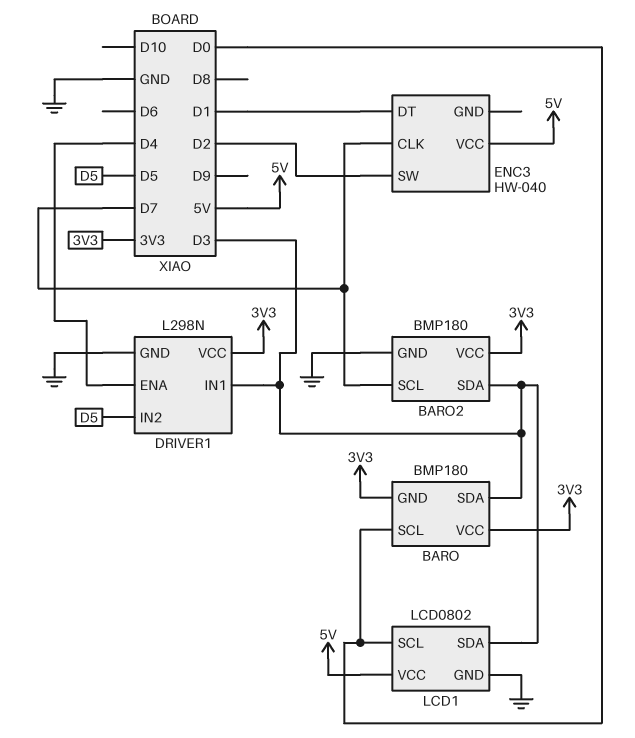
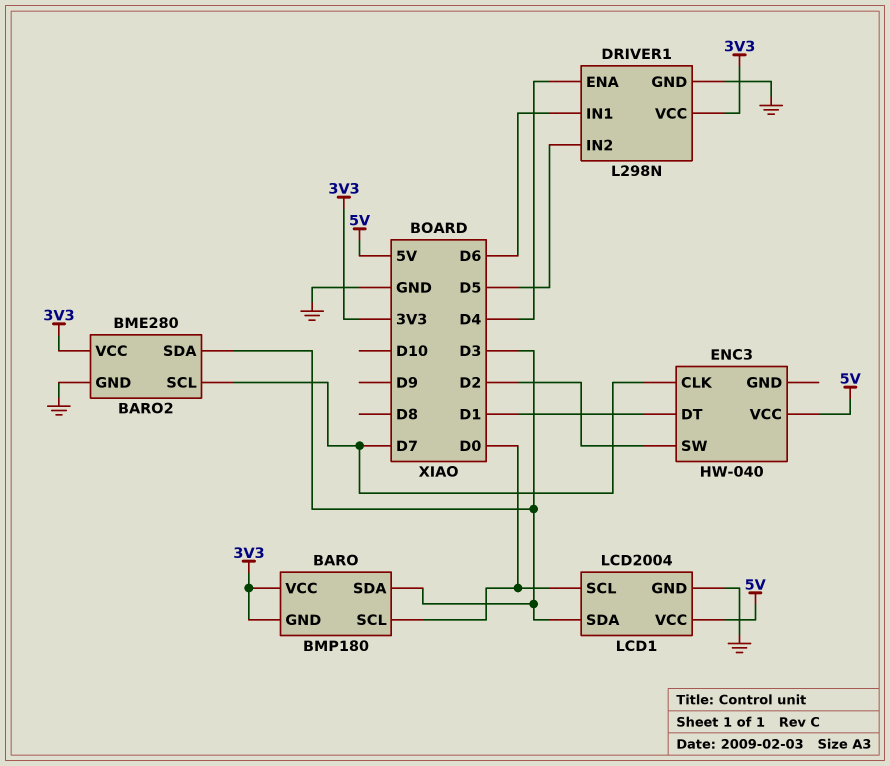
BARO2: BMP180 -> BME280
DRIVER1 pin IN1: D3 -> D6
LCD1: LCD0802 -> LCD2004

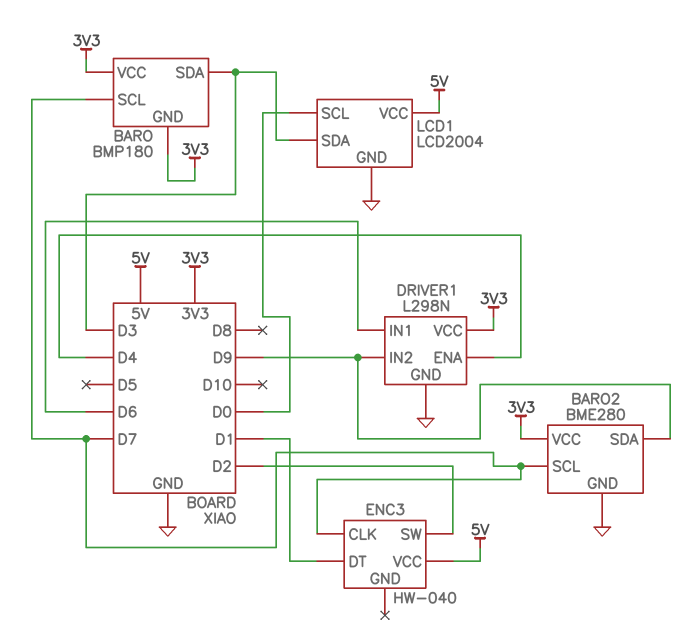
BARO pin SCL: D0 -> D7
BARO2 pin SDA: D3 -> D9
DRIVER1 pin IN2: D5 -> D9

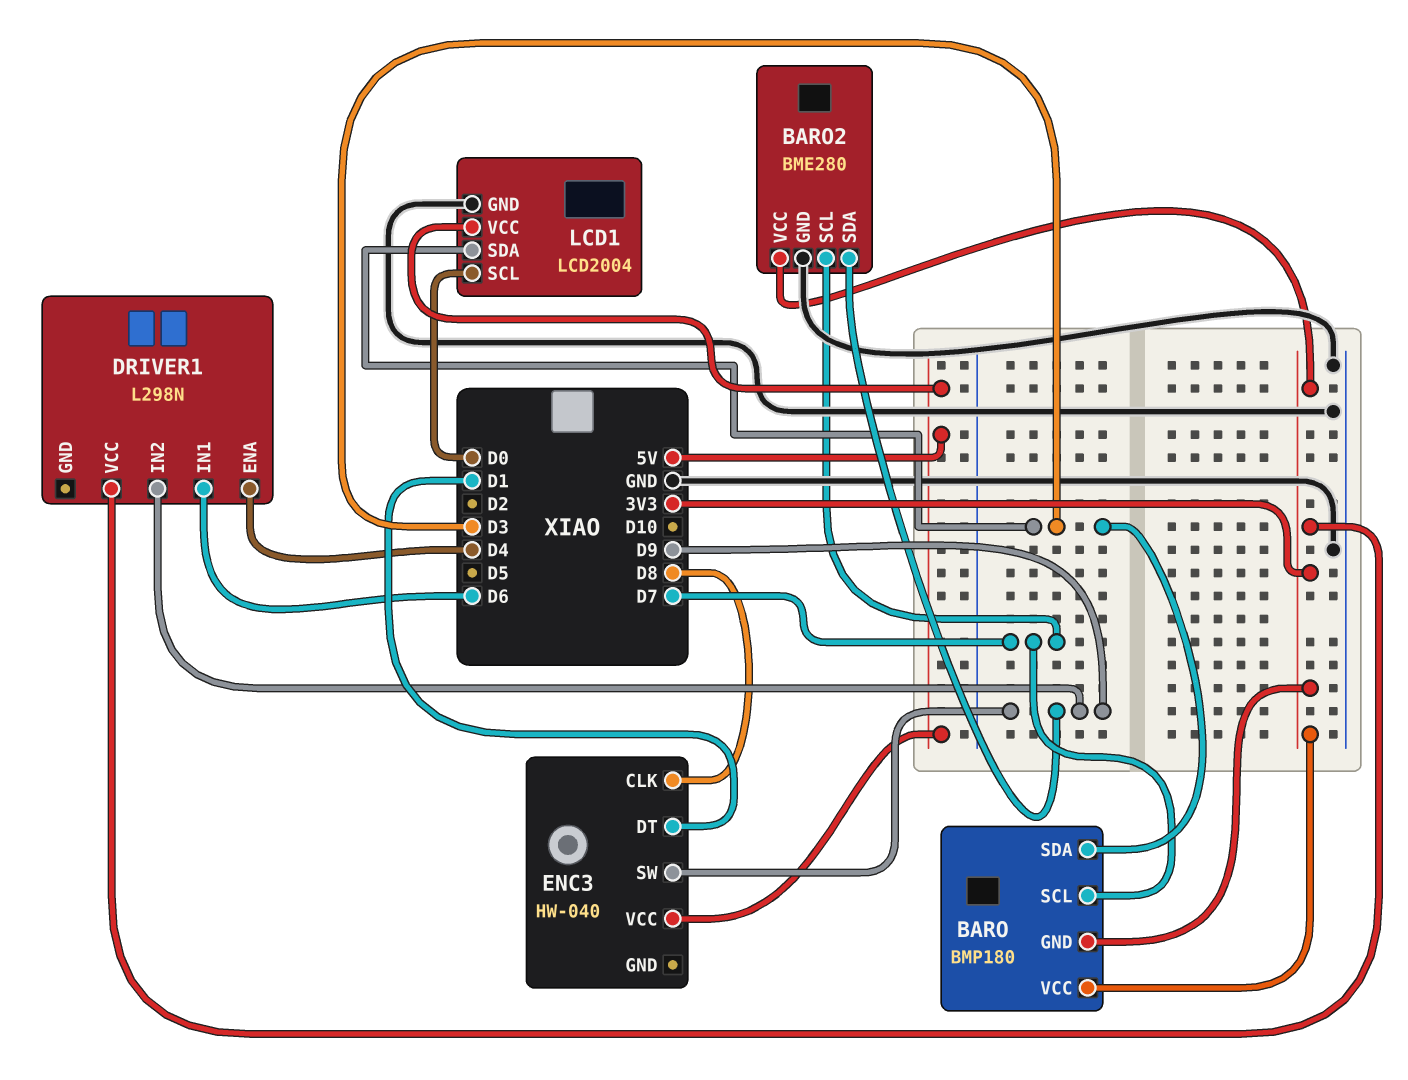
DRIVER1 pin GND: GND -> none
ENC3 pin CLK: D7 -> D8
ENC3 pin SW: D2 -> D9

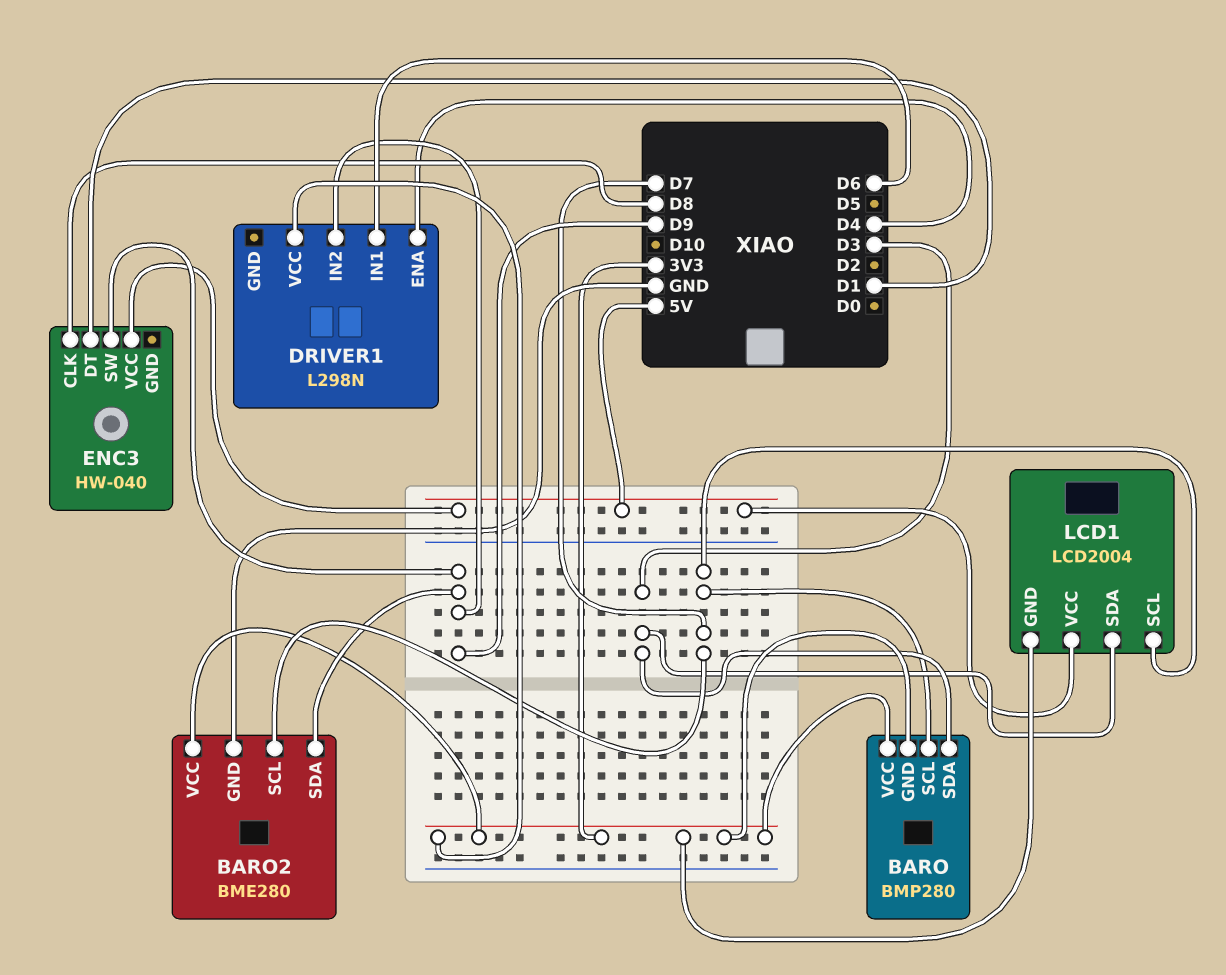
BARO: BMP180 -> BMP280
LCD1 pin GND: GND -> 3V3
LCD1 pin SCL: D0 -> D7

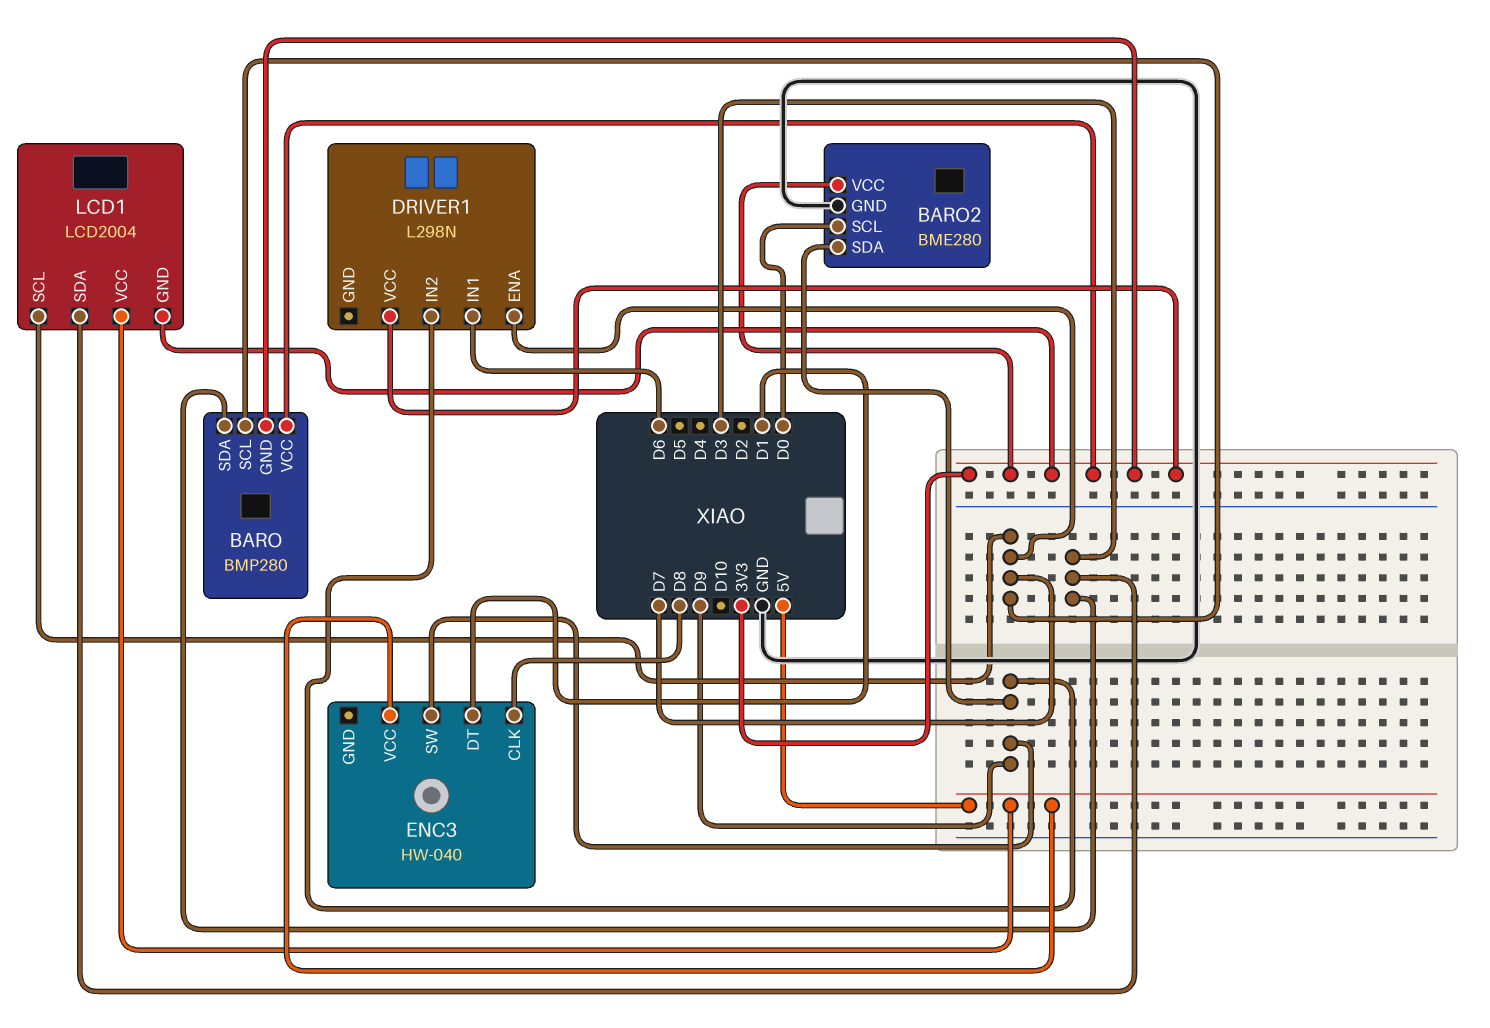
BARO2 pin SCL: D7 -> D0
DRIVER1 pin ENA: D4 -> D7

